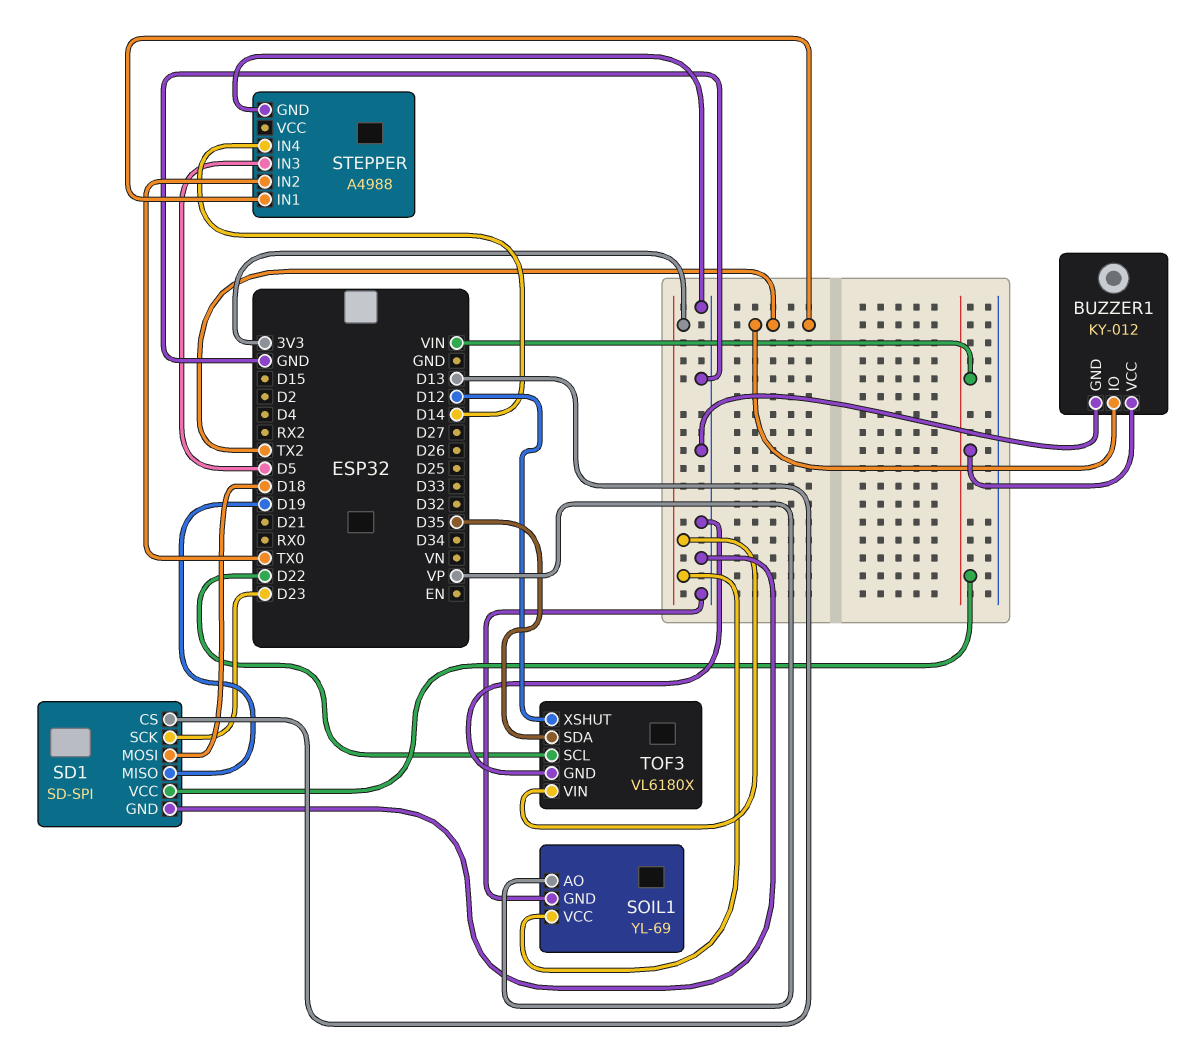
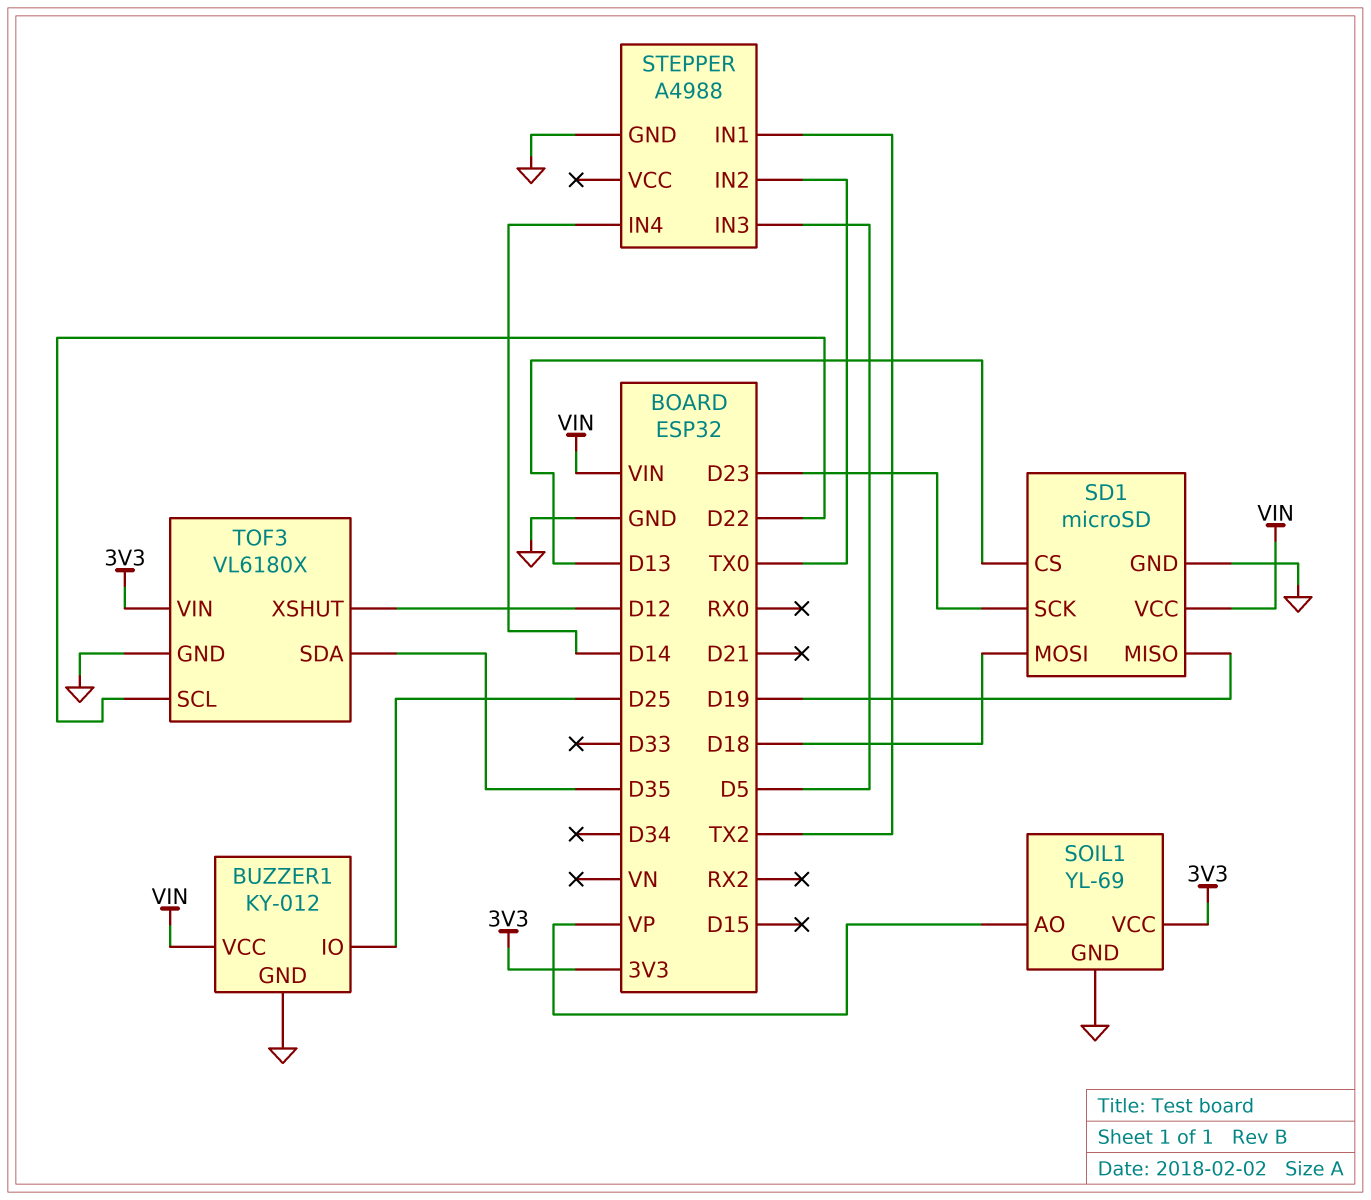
BUZZER1 pin IO: TX2 -> D25
SD1: SD-SPI -> microSD

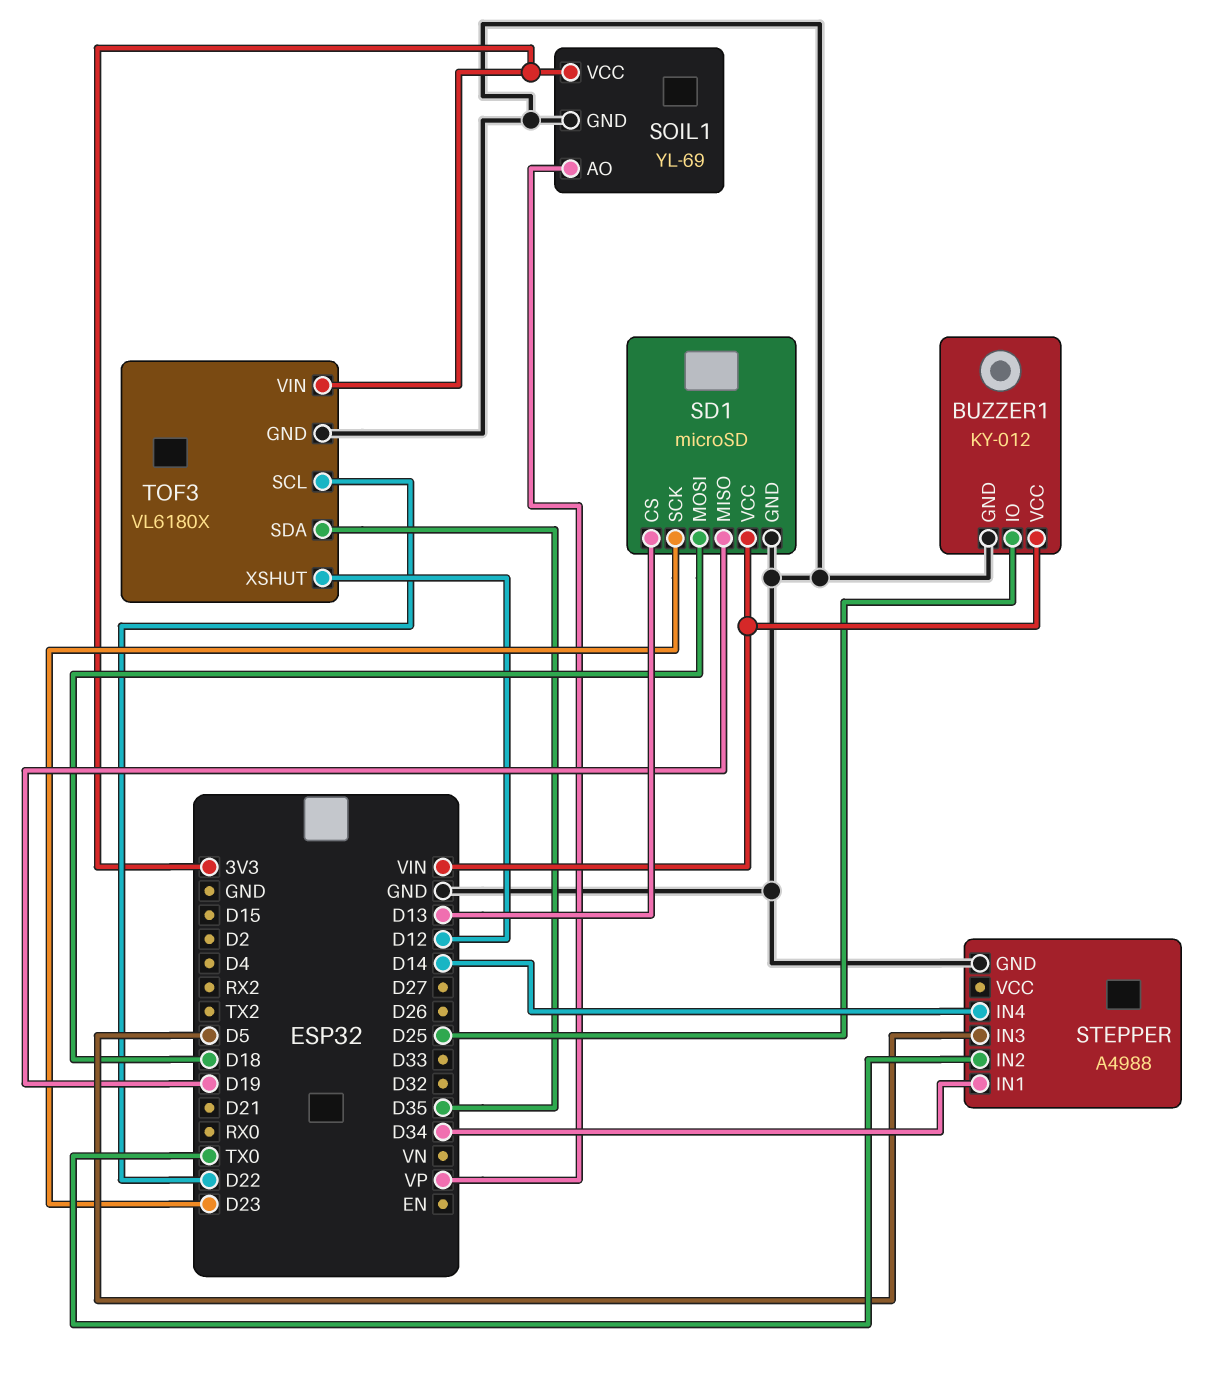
STEPPER pin IN1: TX2 -> D34

